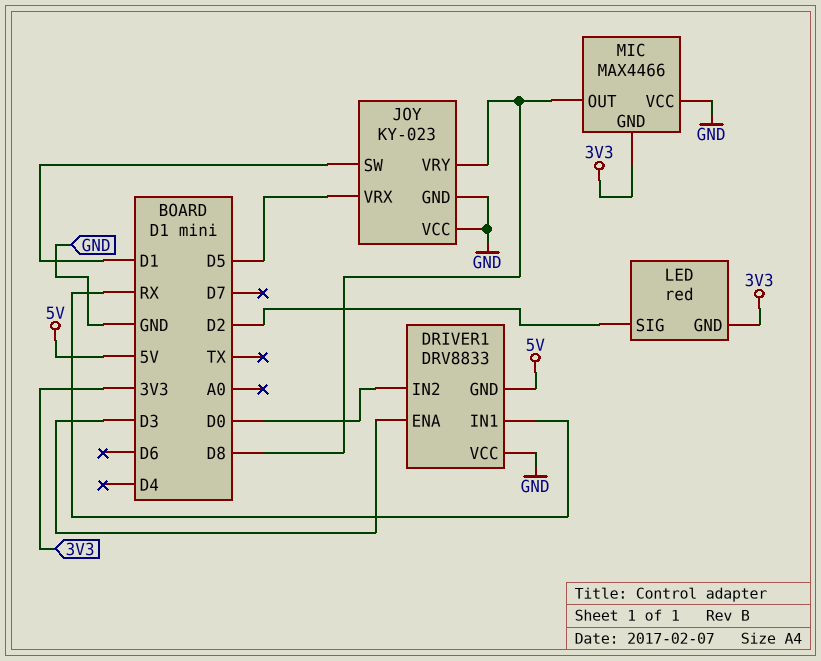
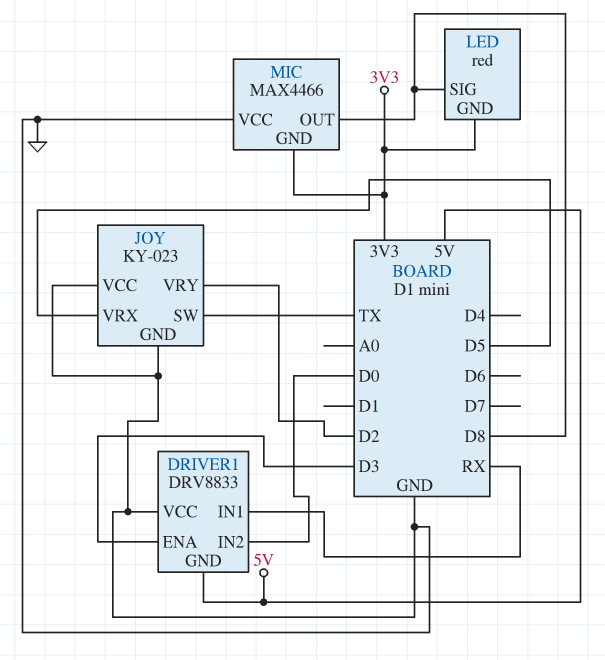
JOY pin SW: D1 -> TX
JOY pin VRY: D8 -> D2
LED pin SIG: D2 -> D8

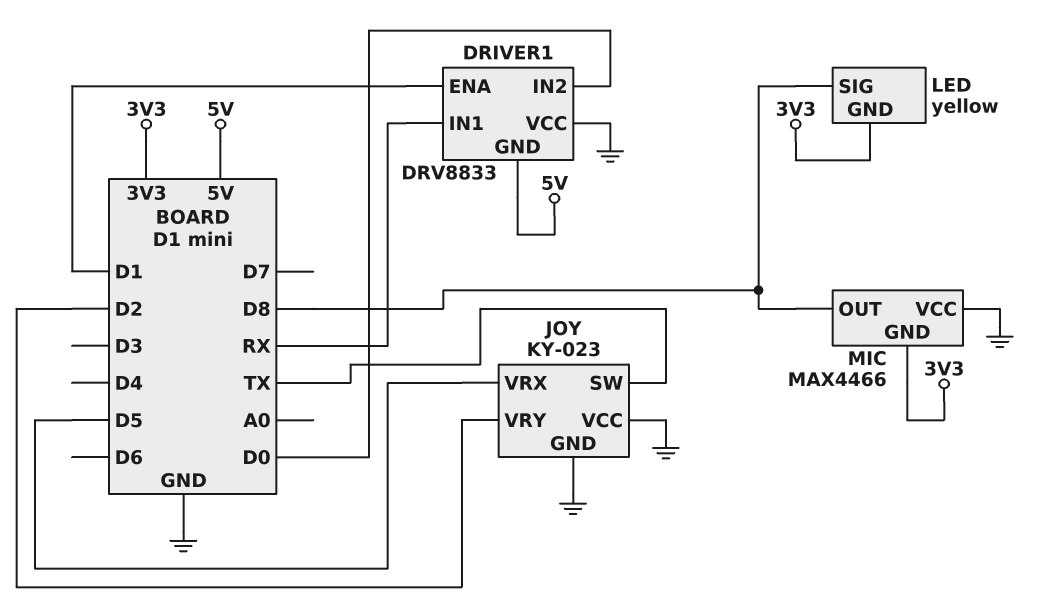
DRIVER1 pin ENA: D3 -> D1
LED: red -> yellow

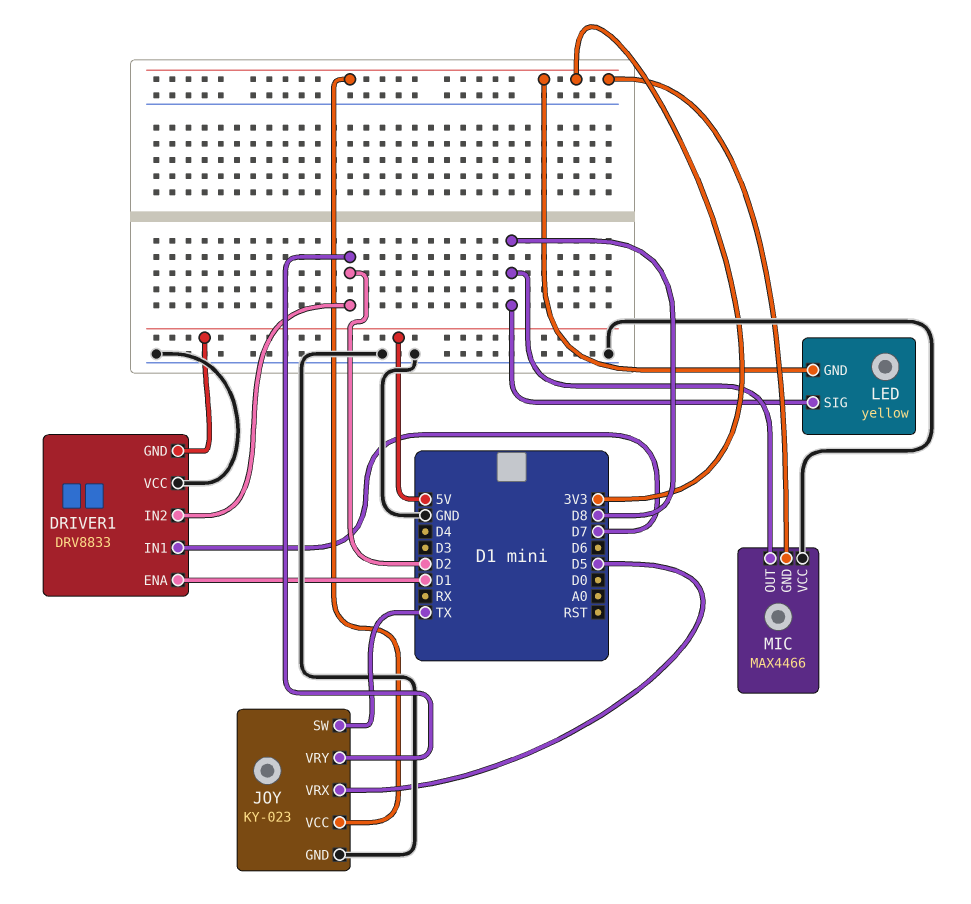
DRIVER1 pin IN1: RX -> D7
DRIVER1 pin IN2: D0 -> D2
JOY pin VCC: GND -> 3V3

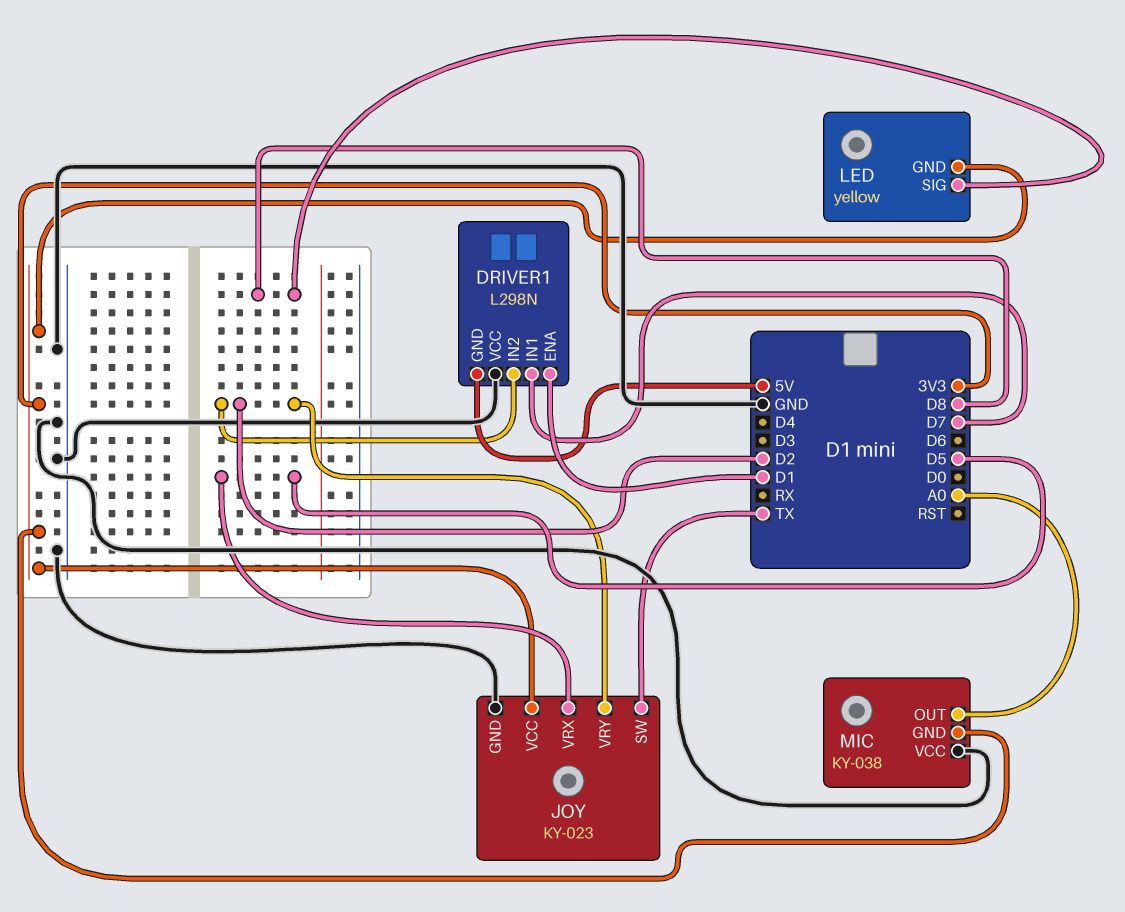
DRIVER1: DRV8833 -> L298N
MIC: MAX4466 -> KY-038
MIC pin OUT: D8 -> A0

